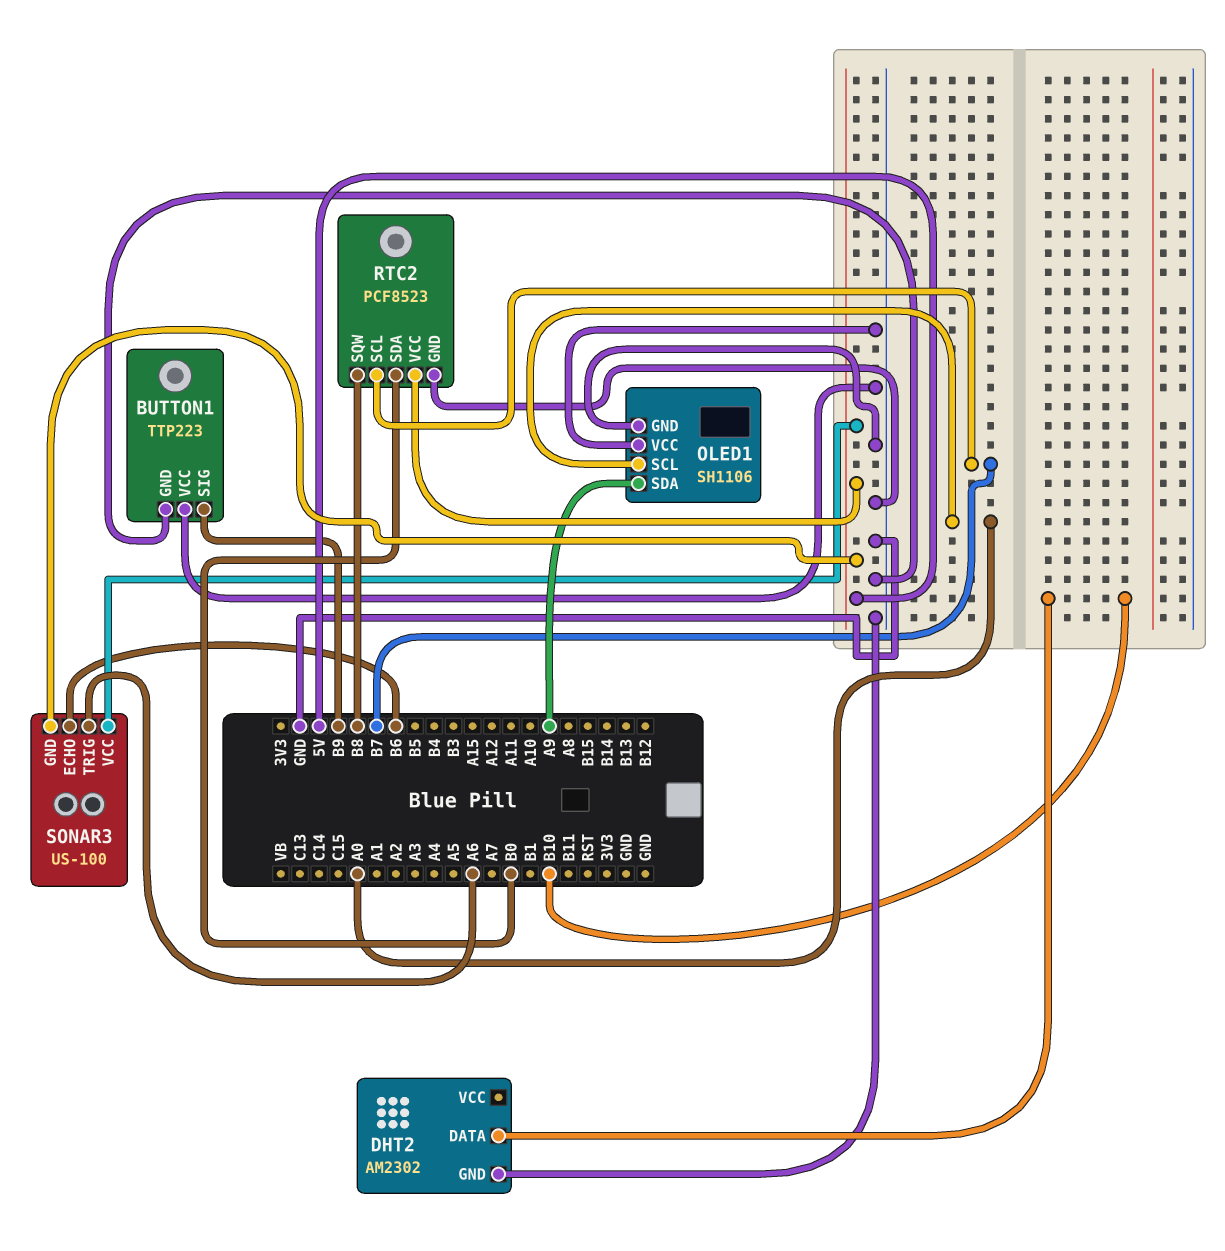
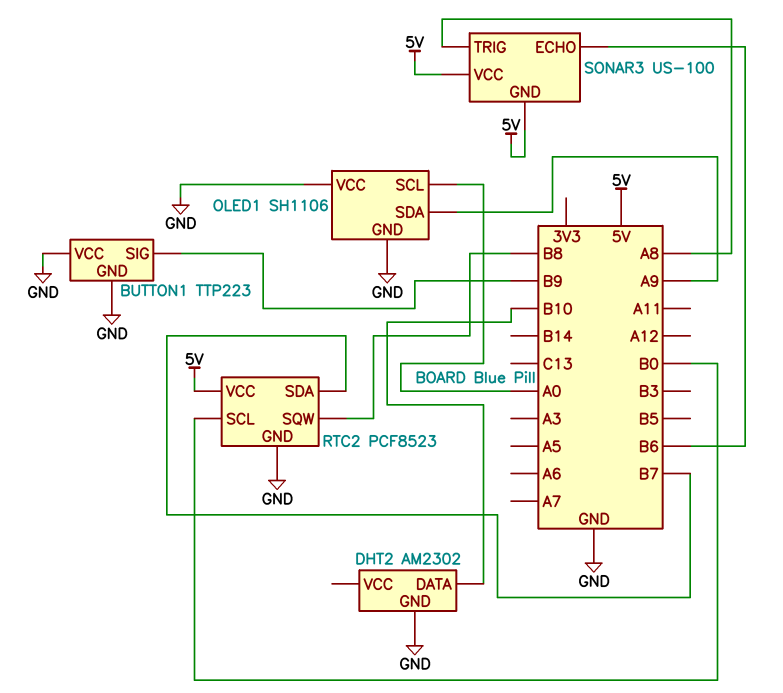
RTC2 pin SCL: B7 -> B0
RTC2 pin SDA: B0 -> B7
SONAR3 pin TRIG: A6 -> A8

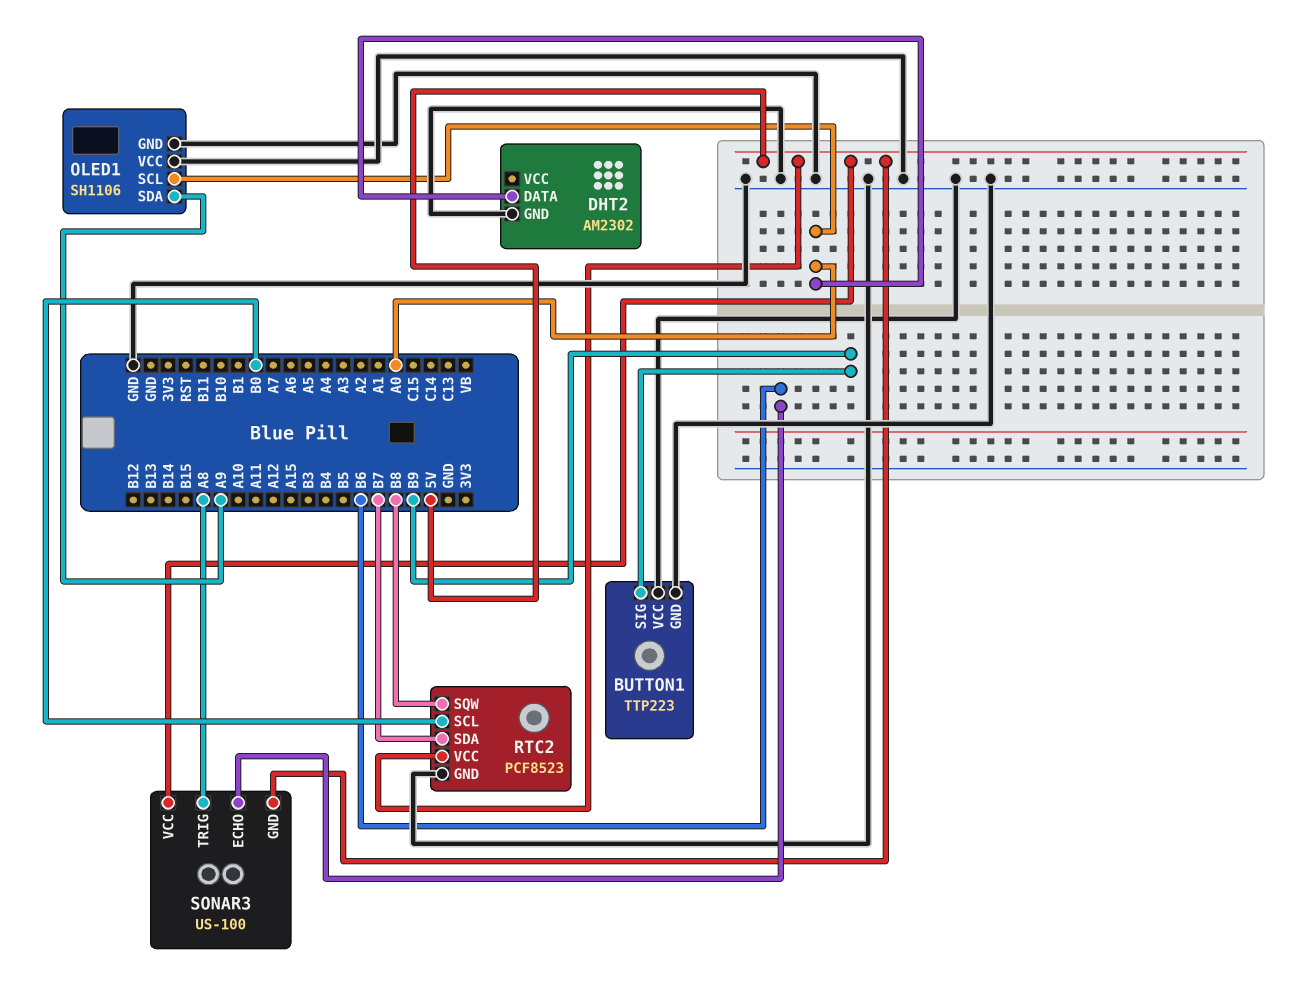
DHT2 pin DATA: B10 -> A0

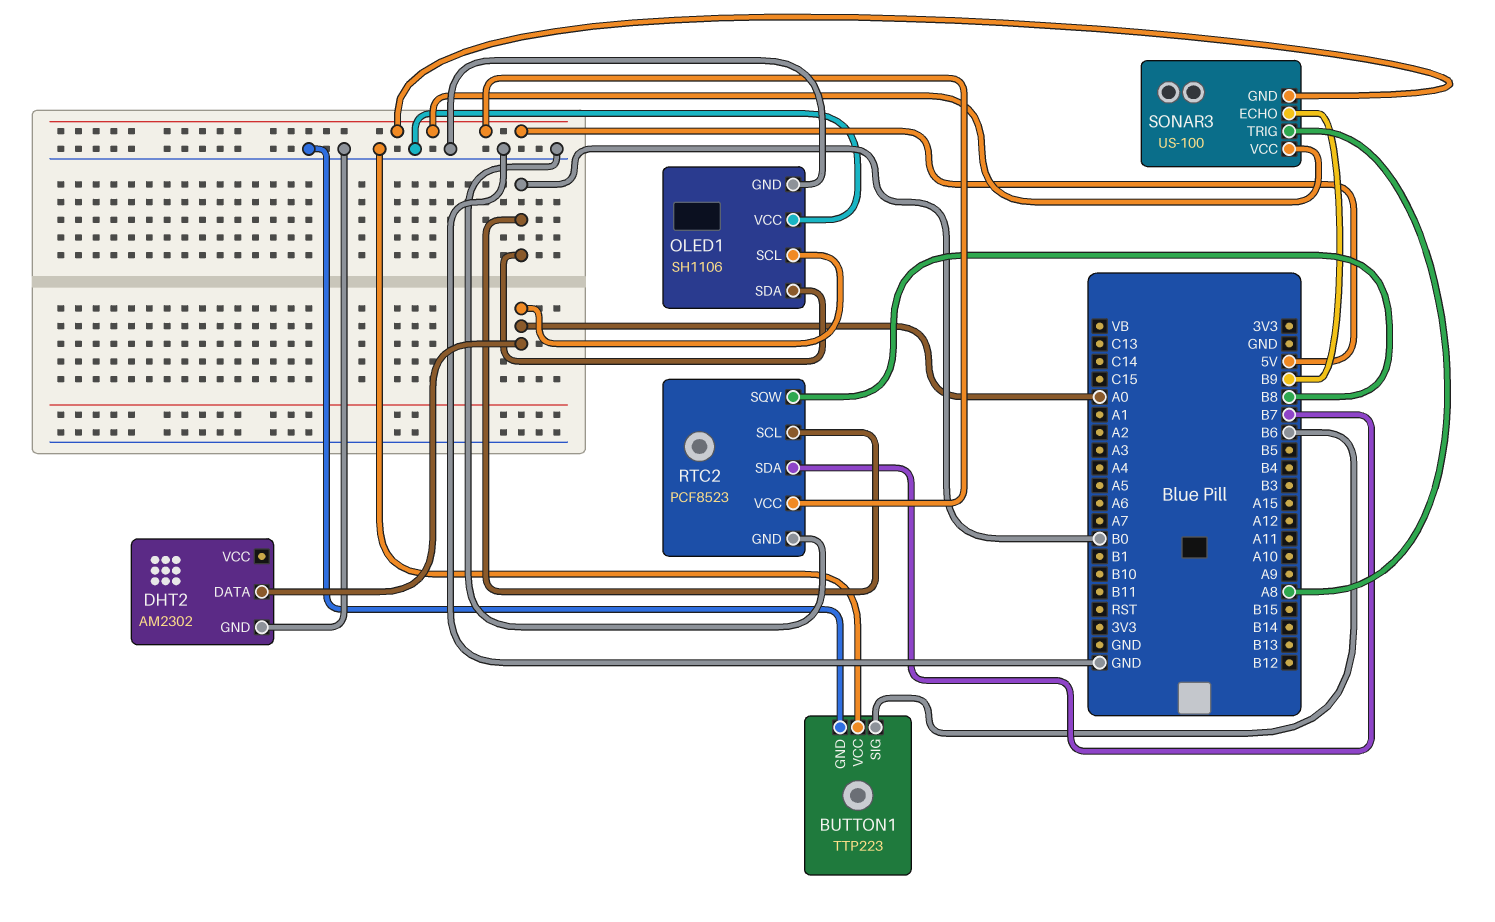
BUTTON1 pin SIG: B9 -> B6
OLED1 pin SDA: A9 -> B0
SONAR3 pin ECHO: B6 -> B9

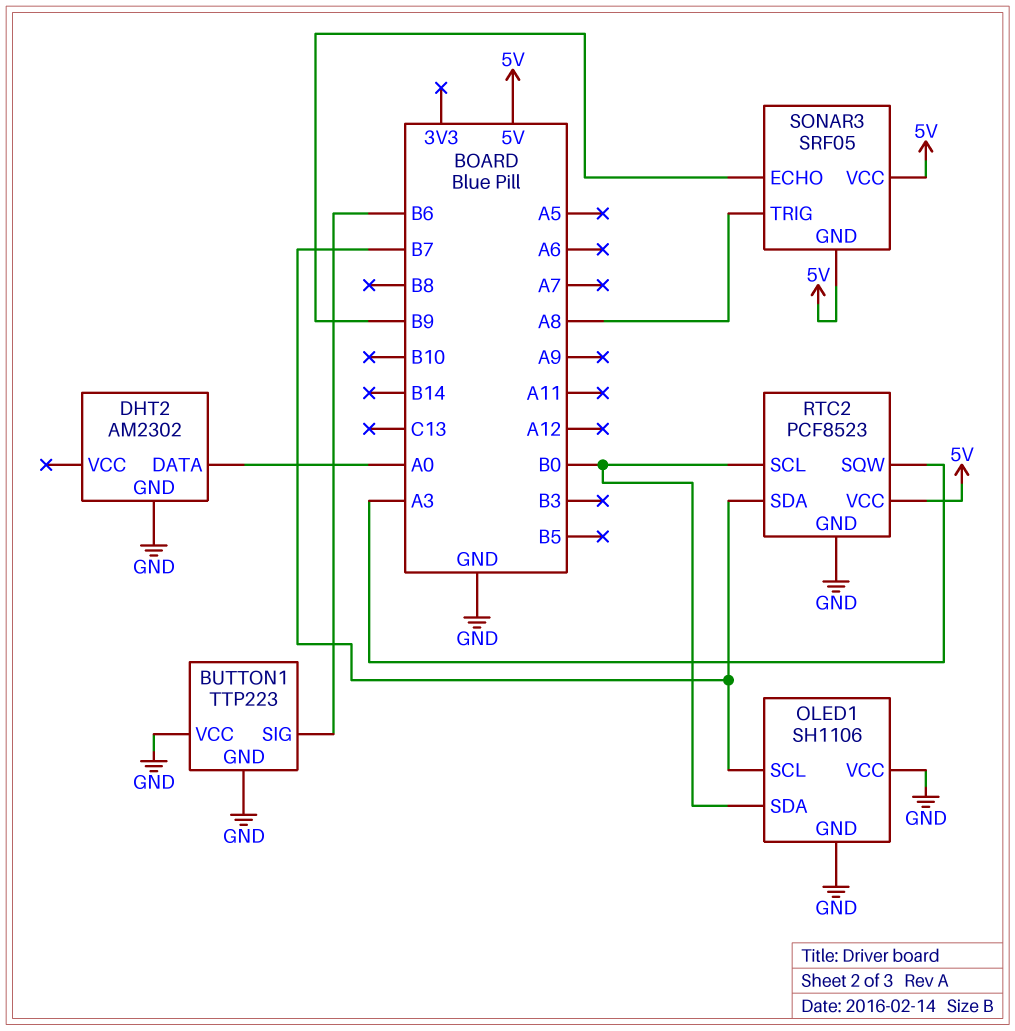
OLED1 pin SCL: A0 -> B7
RTC2 pin SQW: B8 -> A3
SONAR3: US-100 -> SRF05

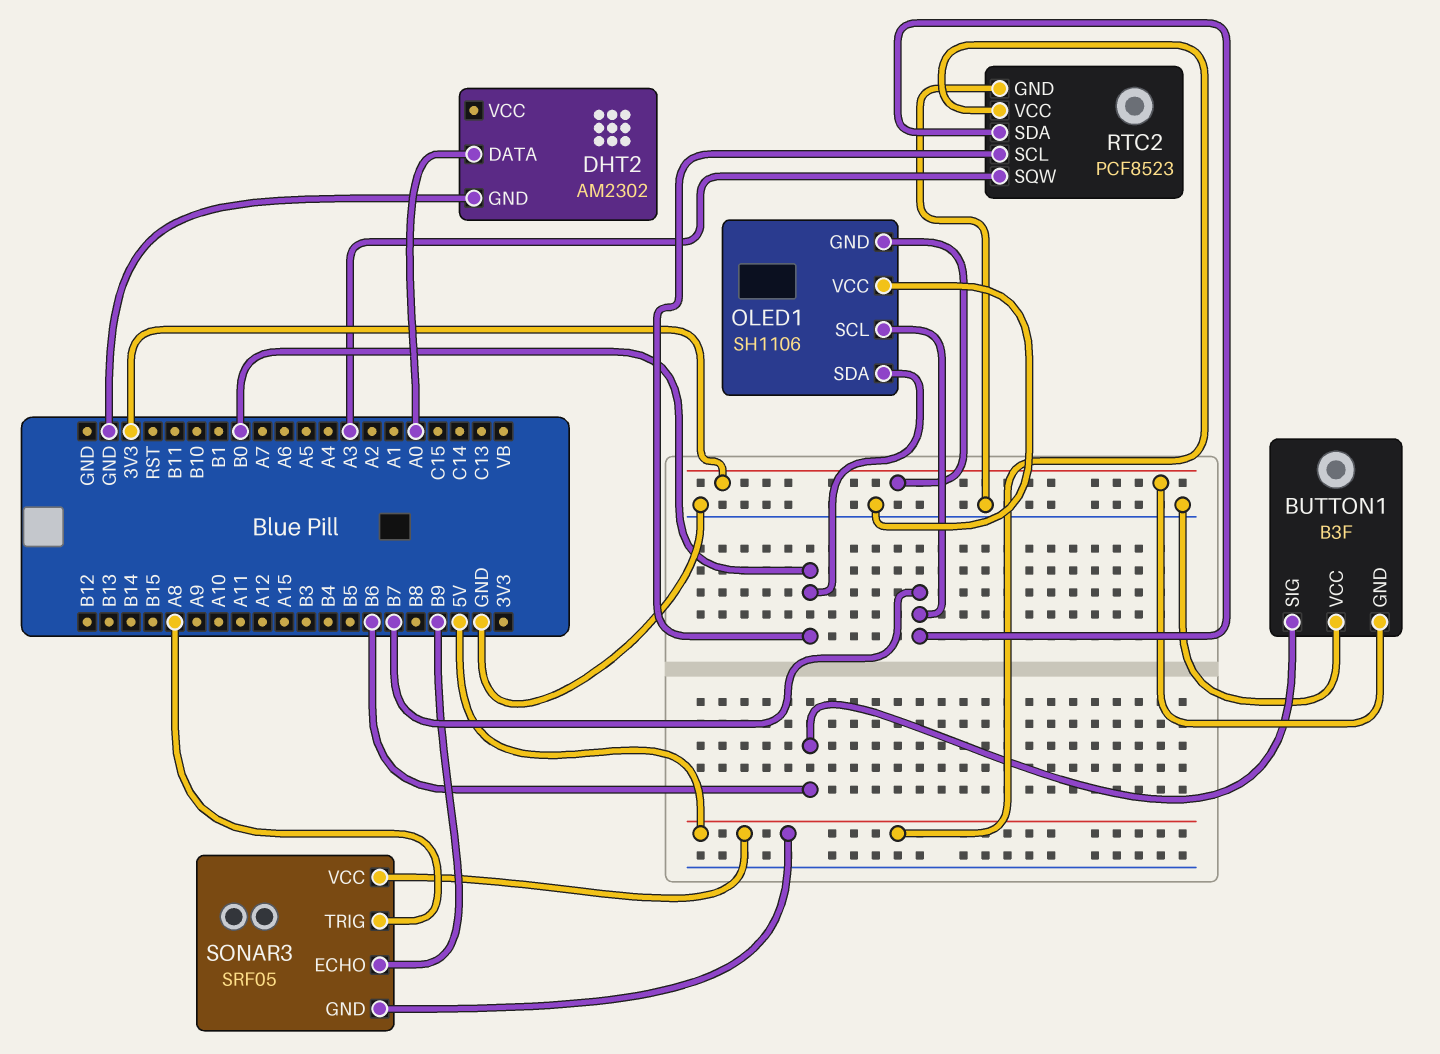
BUTTON1: TTP223 -> B3F
BUTTON1 pin GND: GND -> 3V3
OLED1 pin GND: GND -> 3V3

